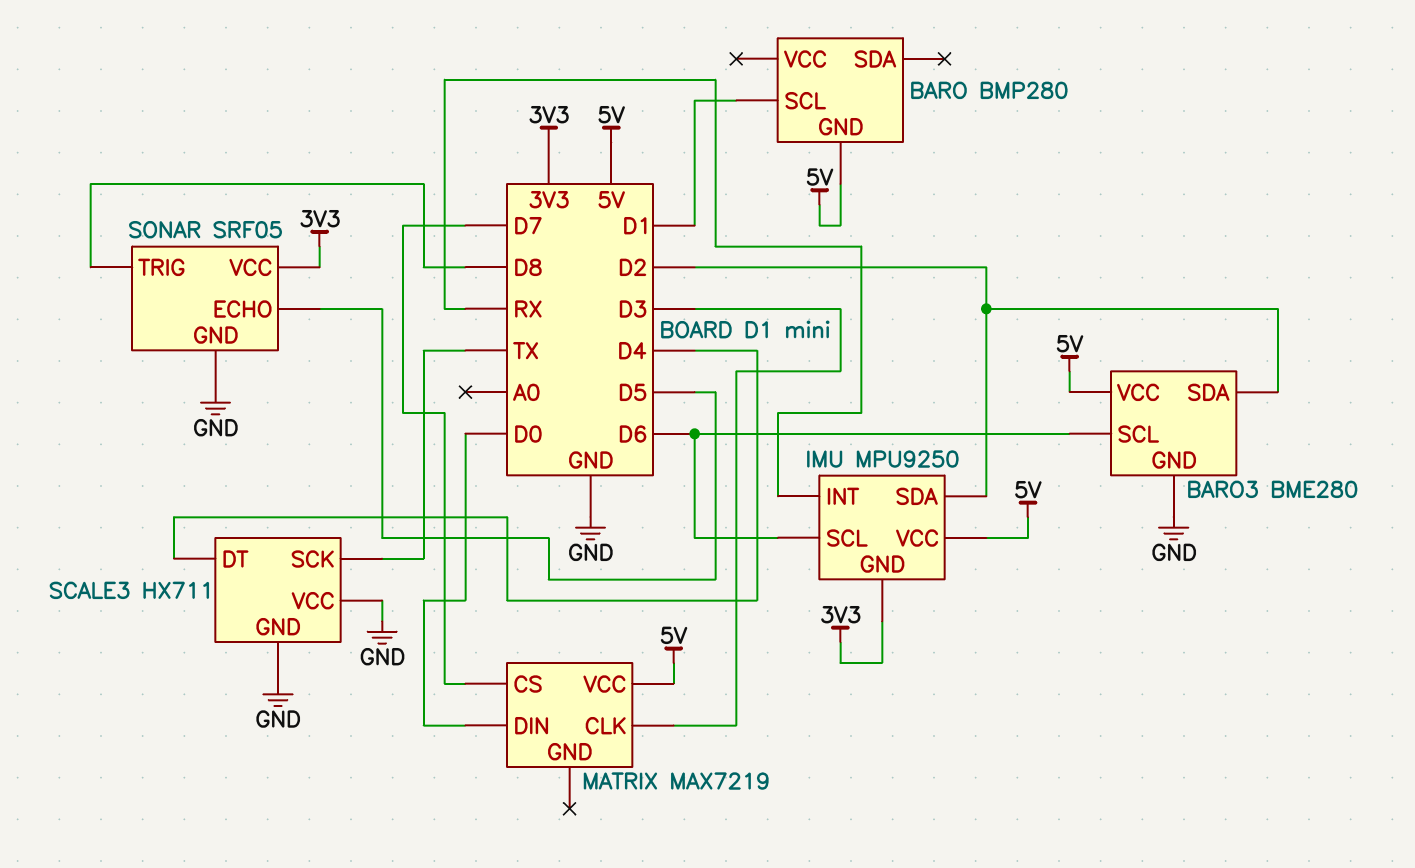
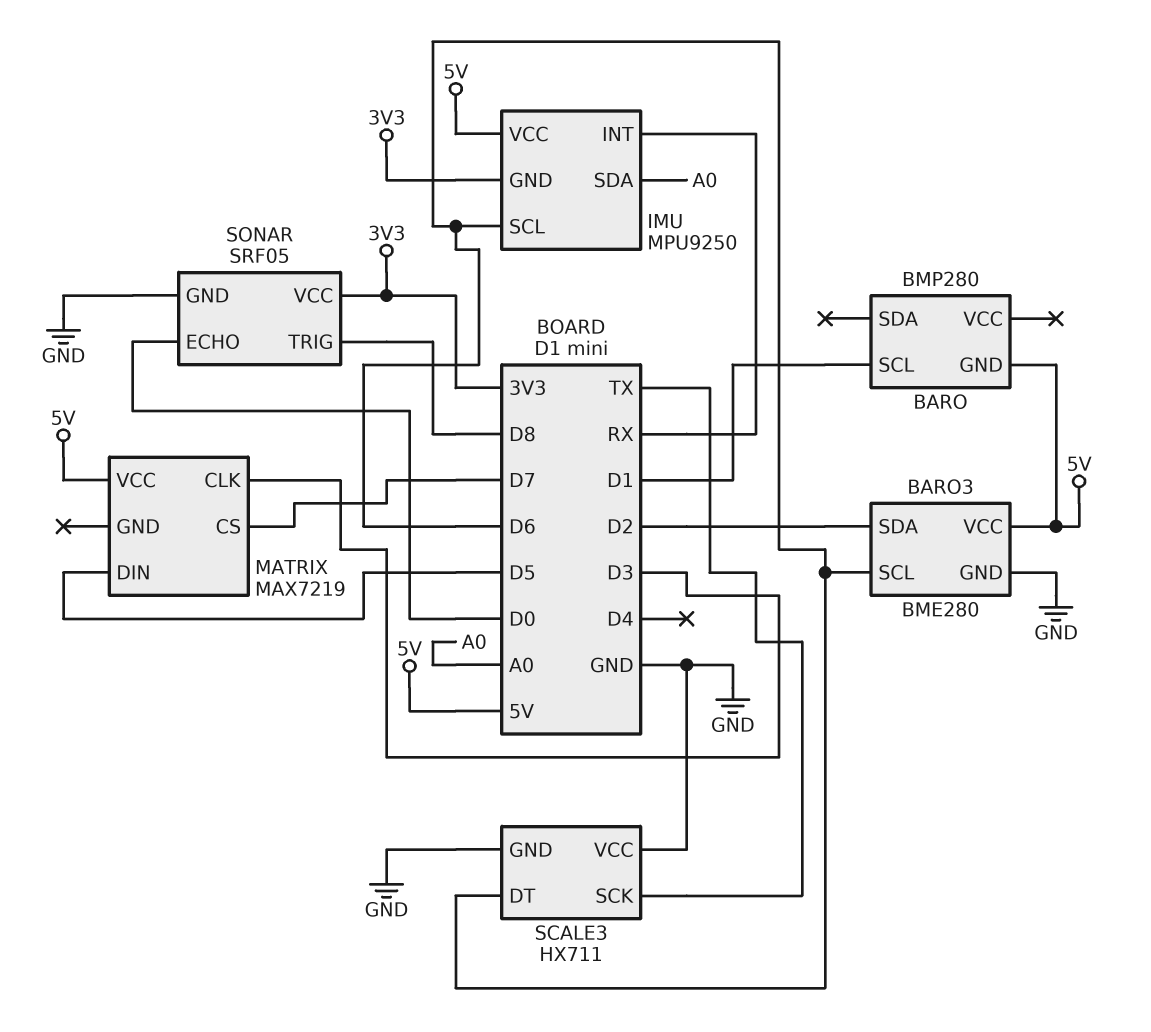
IMU pin SDA: D2 -> A0
MATRIX pin DIN: D0 -> D5
SCALE3 pin DT: D4 -> D6
SONAR pin ECHO: D5 -> D0

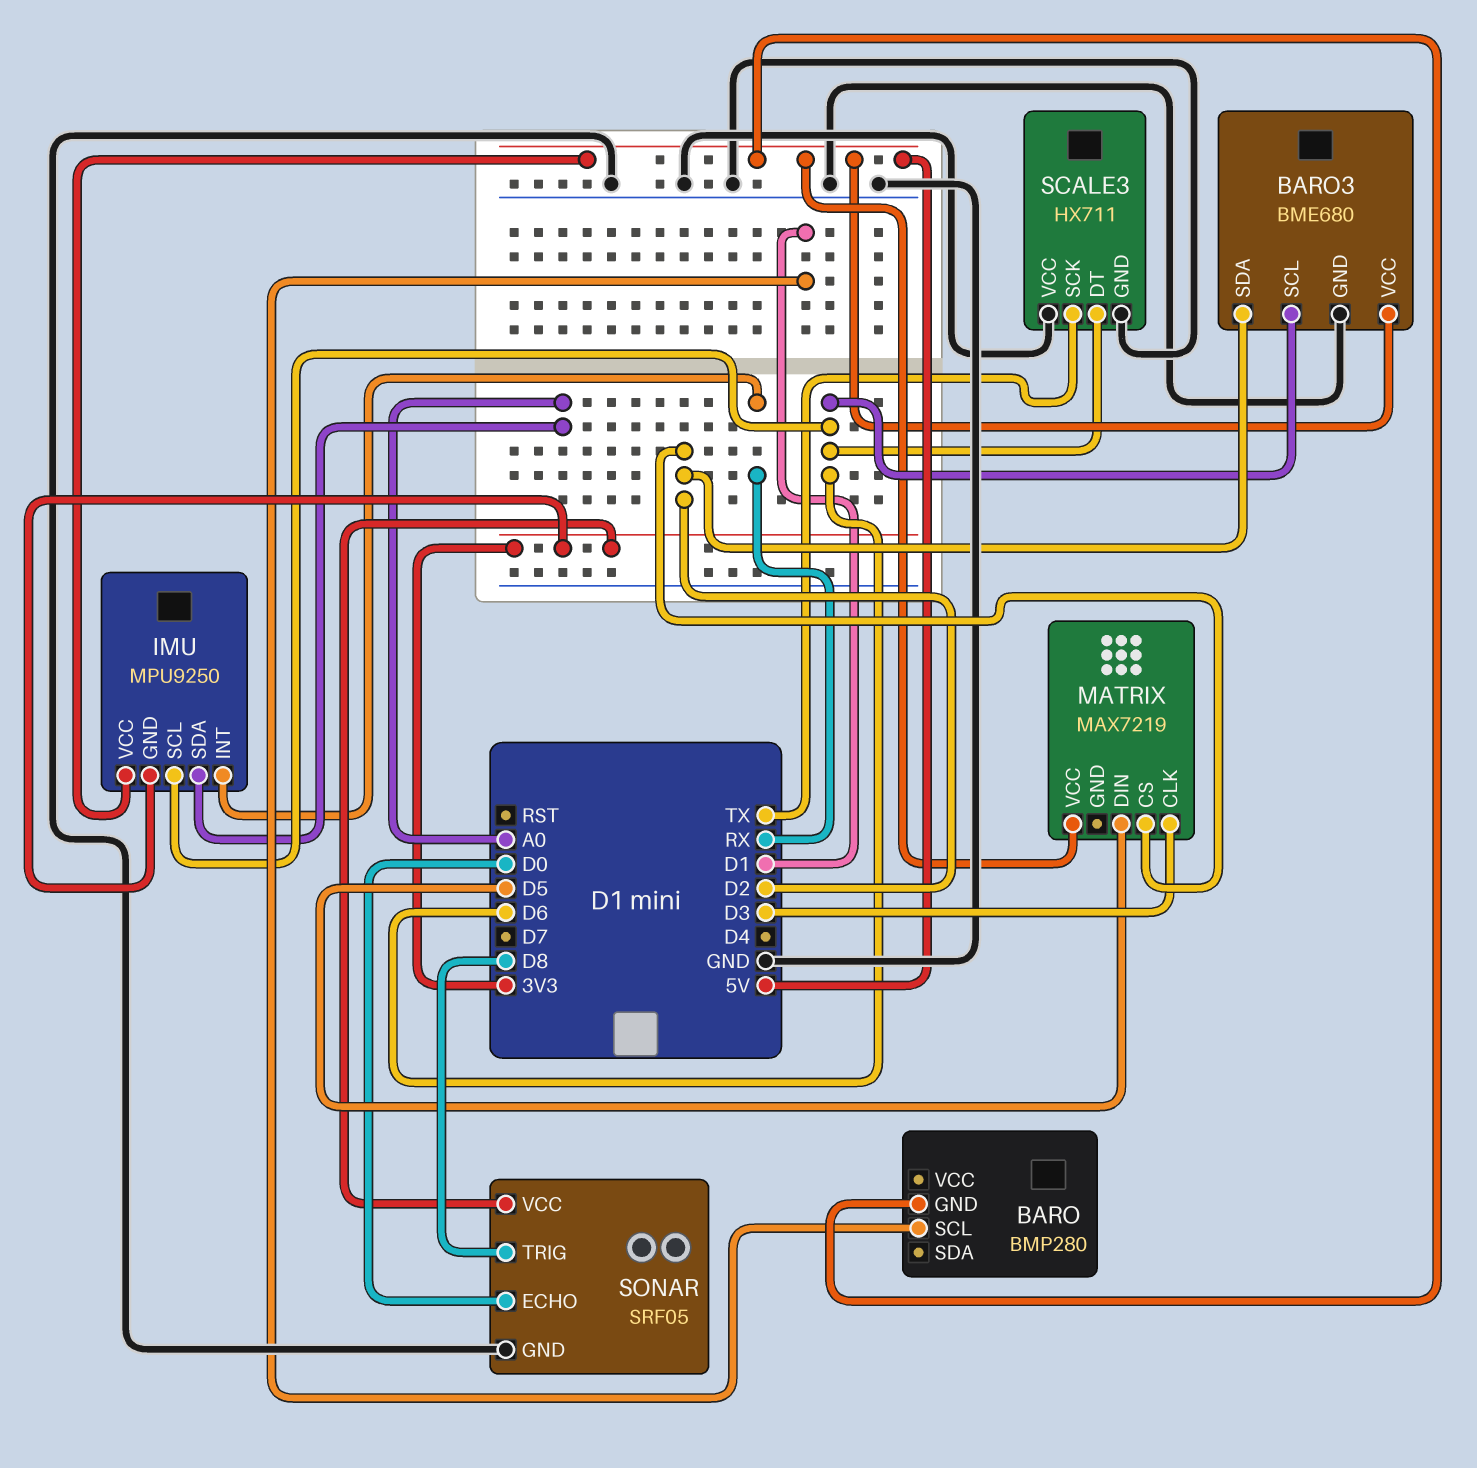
BARO3: BME280 -> BME680
MATRIX pin CS: D7 -> D2

